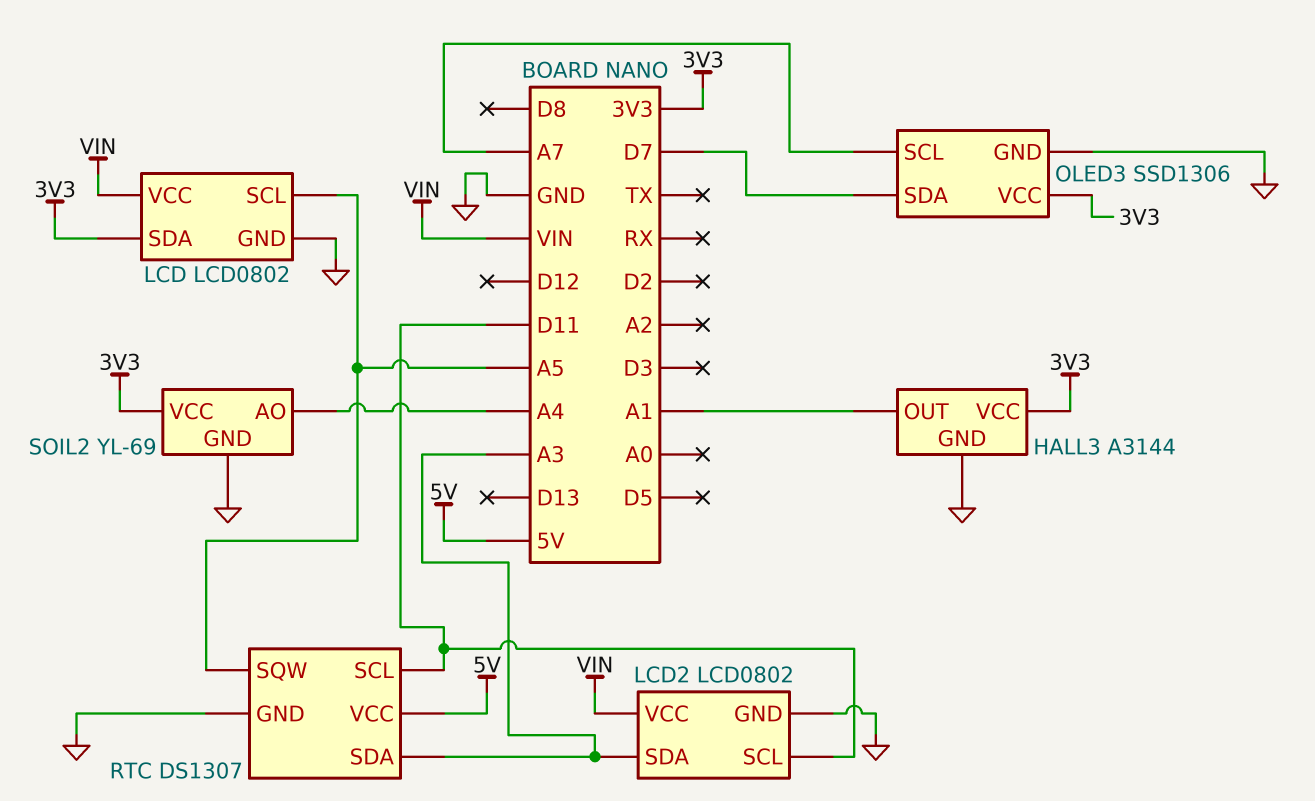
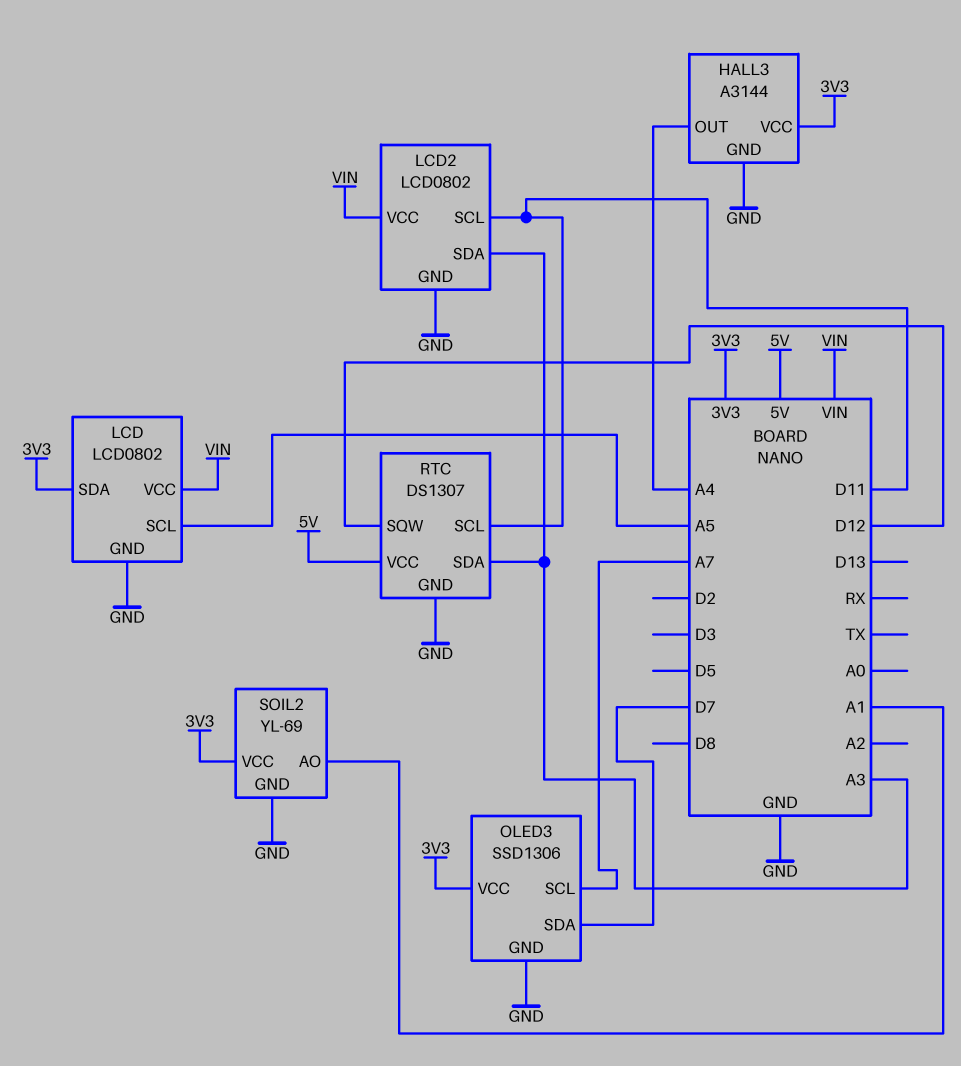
HALL3 pin OUT: A1 -> A4
RTC pin SQW: A5 -> D12
SOIL2 pin AO: A4 -> A1

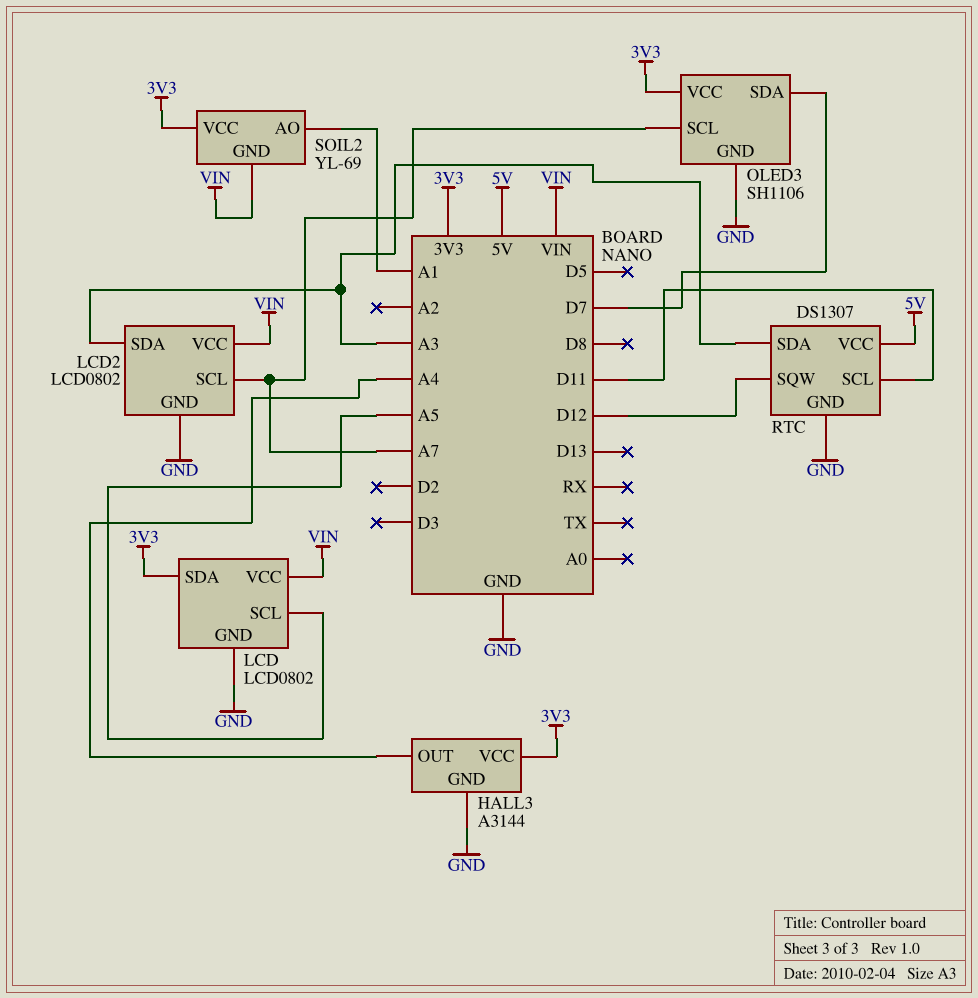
LCD2 pin SCL: D11 -> A7
OLED3: SSD1306 -> SH1106
SOIL2 pin GND: GND -> VIN

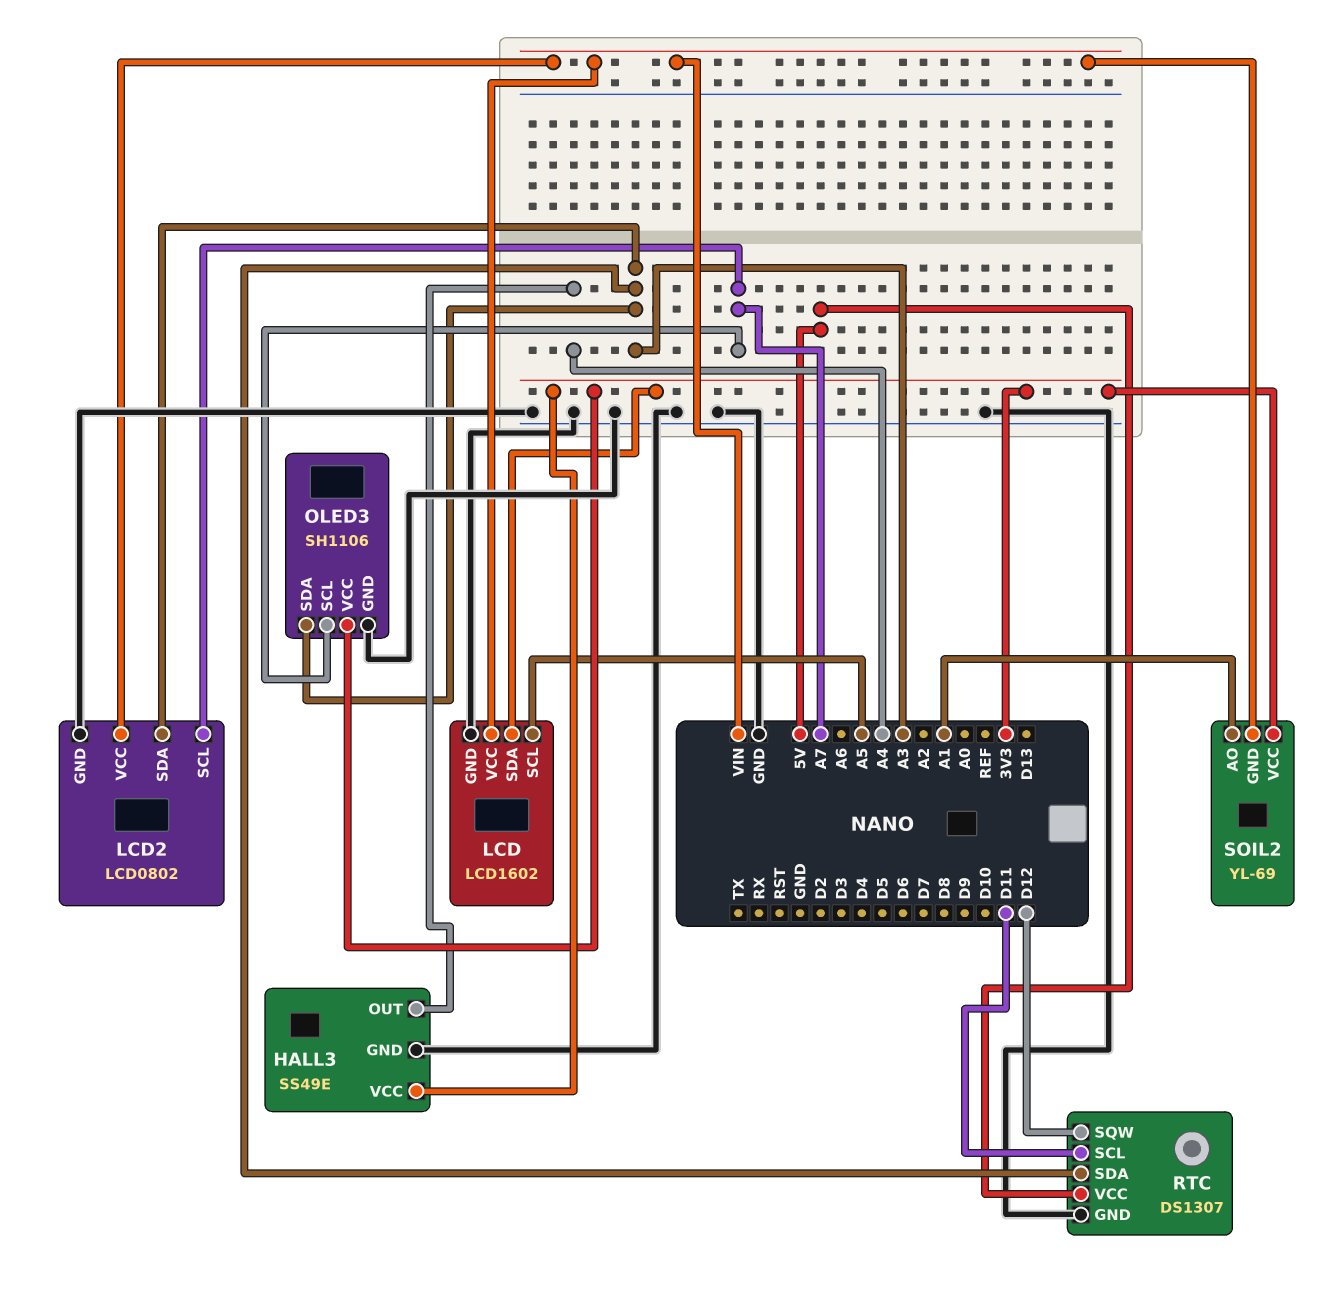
HALL3: A3144 -> SS49E
LCD: LCD0802 -> LCD1602
OLED3 pin SDA: D7 -> A3

